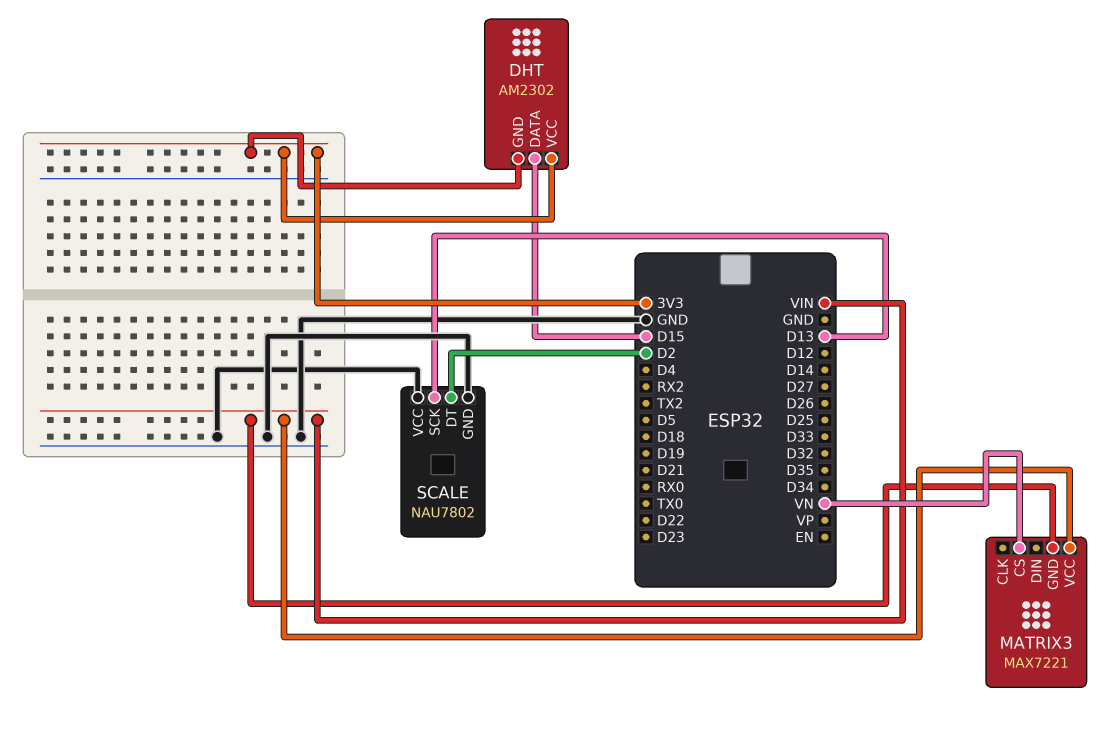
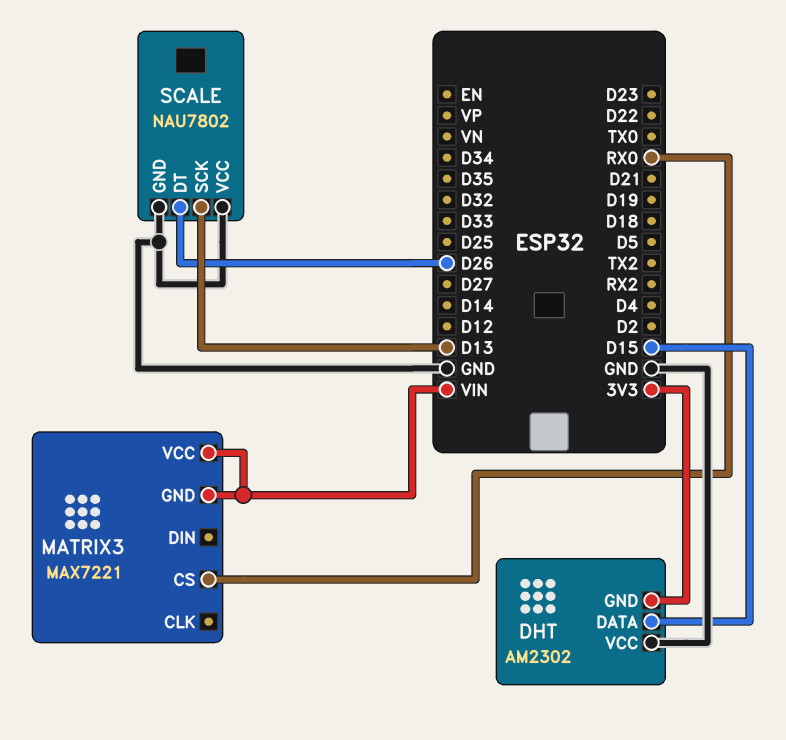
DHT pin VCC: 3V3 -> GND
MATRIX3 pin CS: VN -> RX0
SCALE pin DT: D2 -> D26

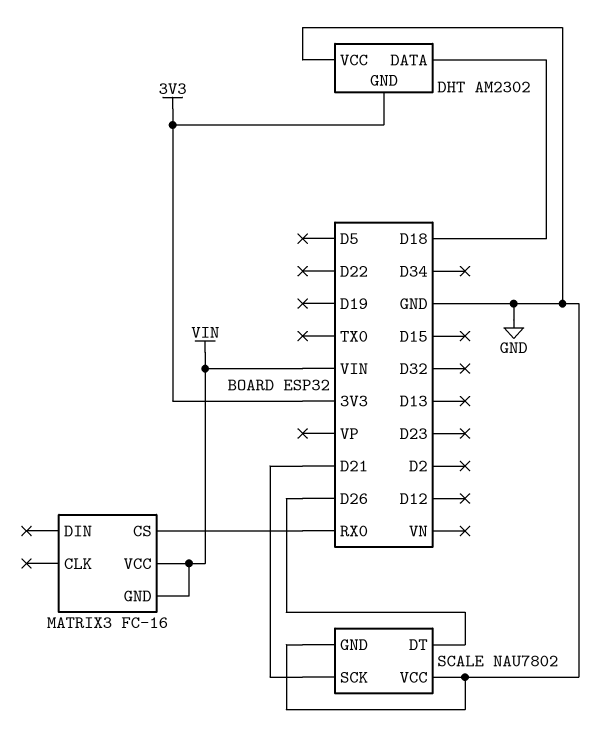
DHT pin DATA: D15 -> D18
MATRIX3: MAX7221 -> FC-16
SCALE pin SCK: D13 -> D21

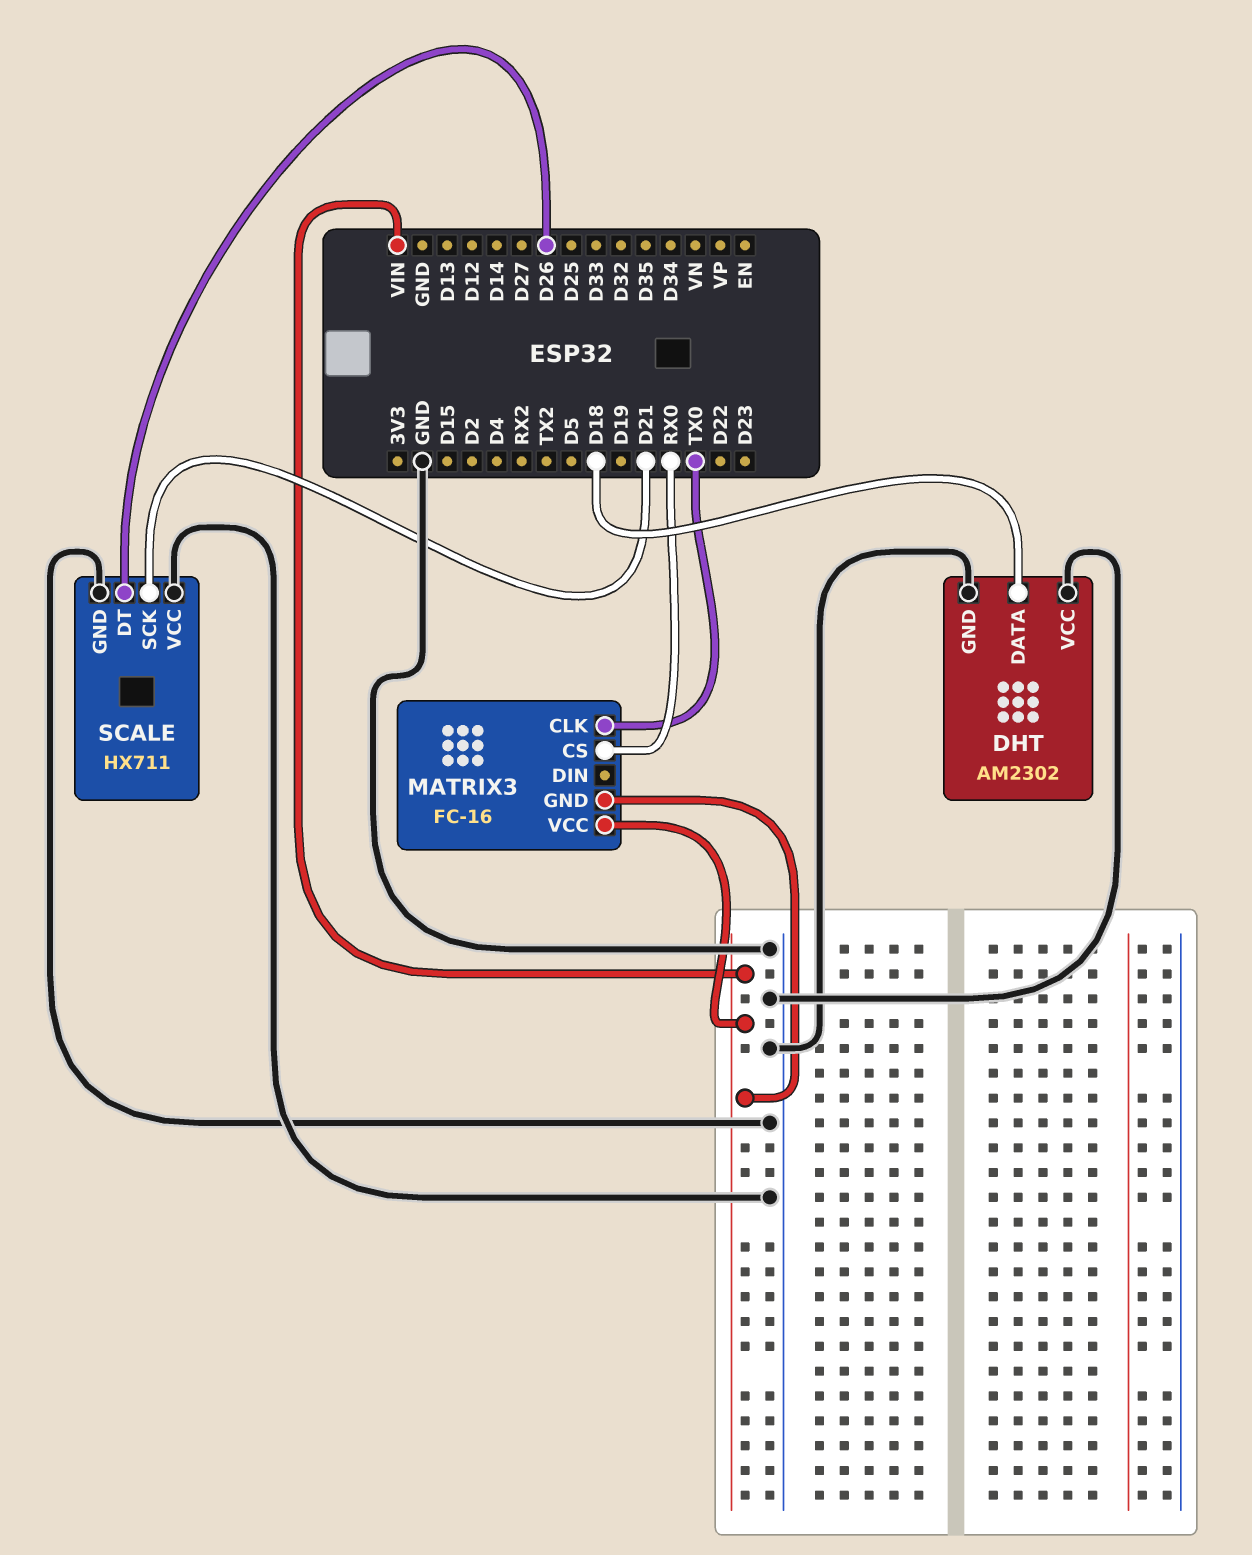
DHT pin GND: 3V3 -> GND
MATRIX3 pin CLK: none -> TX0
SCALE: NAU7802 -> HX711

